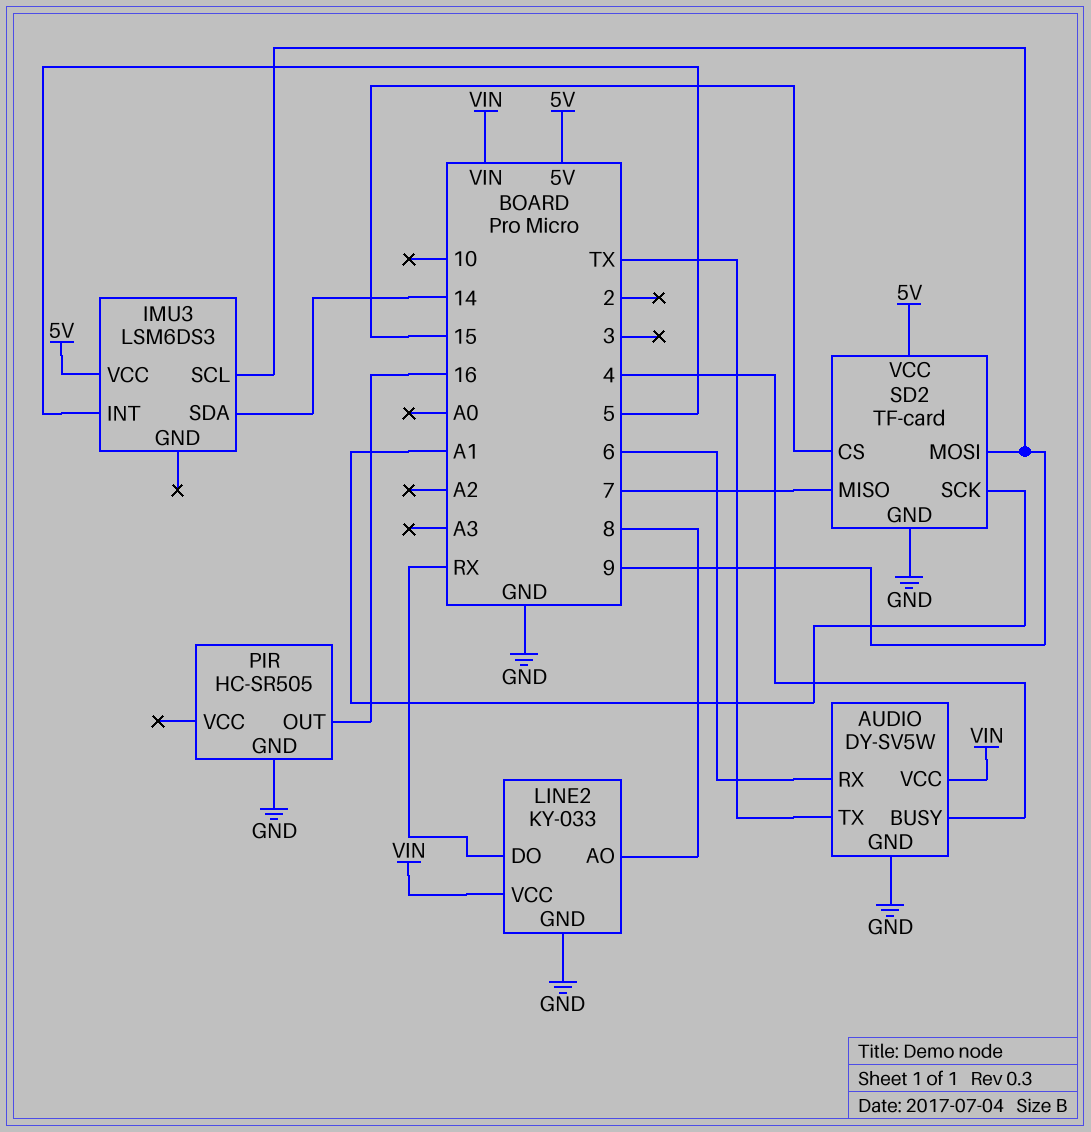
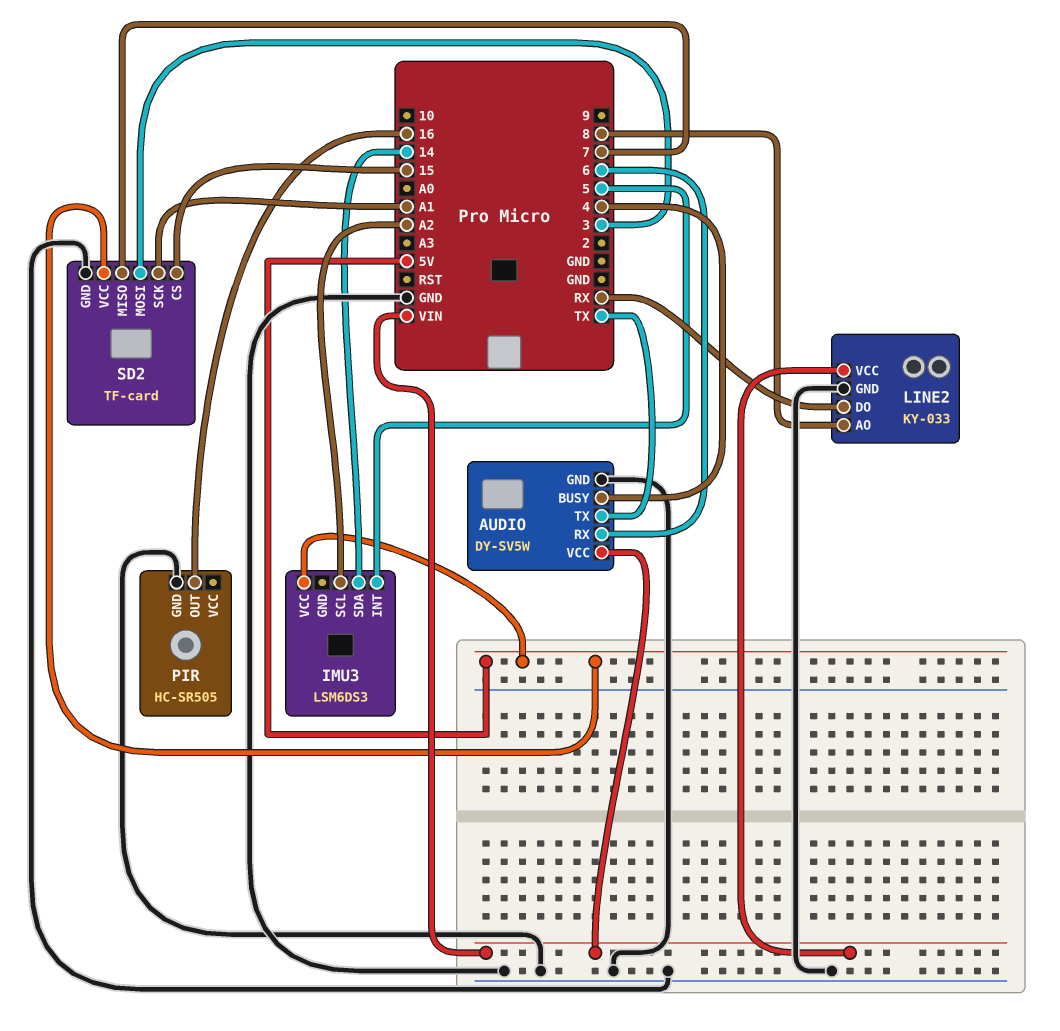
IMU3 pin SCL: 9 -> A2
SD2 pin MOSI: 9 -> 3

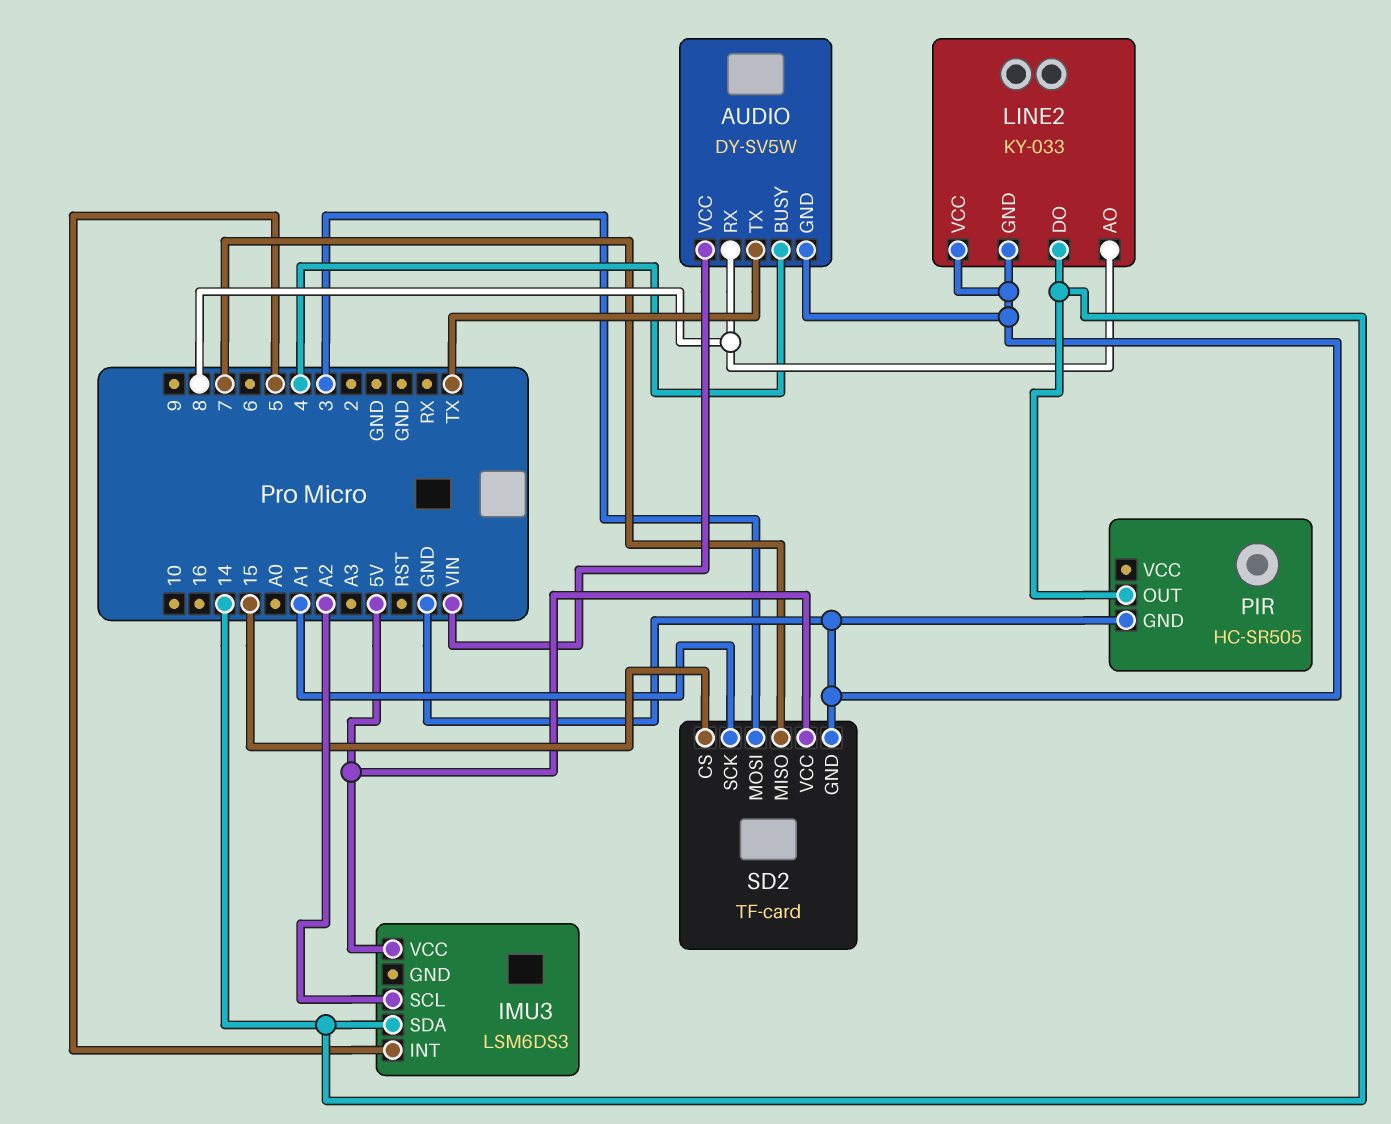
AUDIO pin RX: 6 -> 8
LINE2 pin DO: RX -> 14
LINE2 pin VCC: VIN -> GND
PIR pin OUT: 16 -> 14

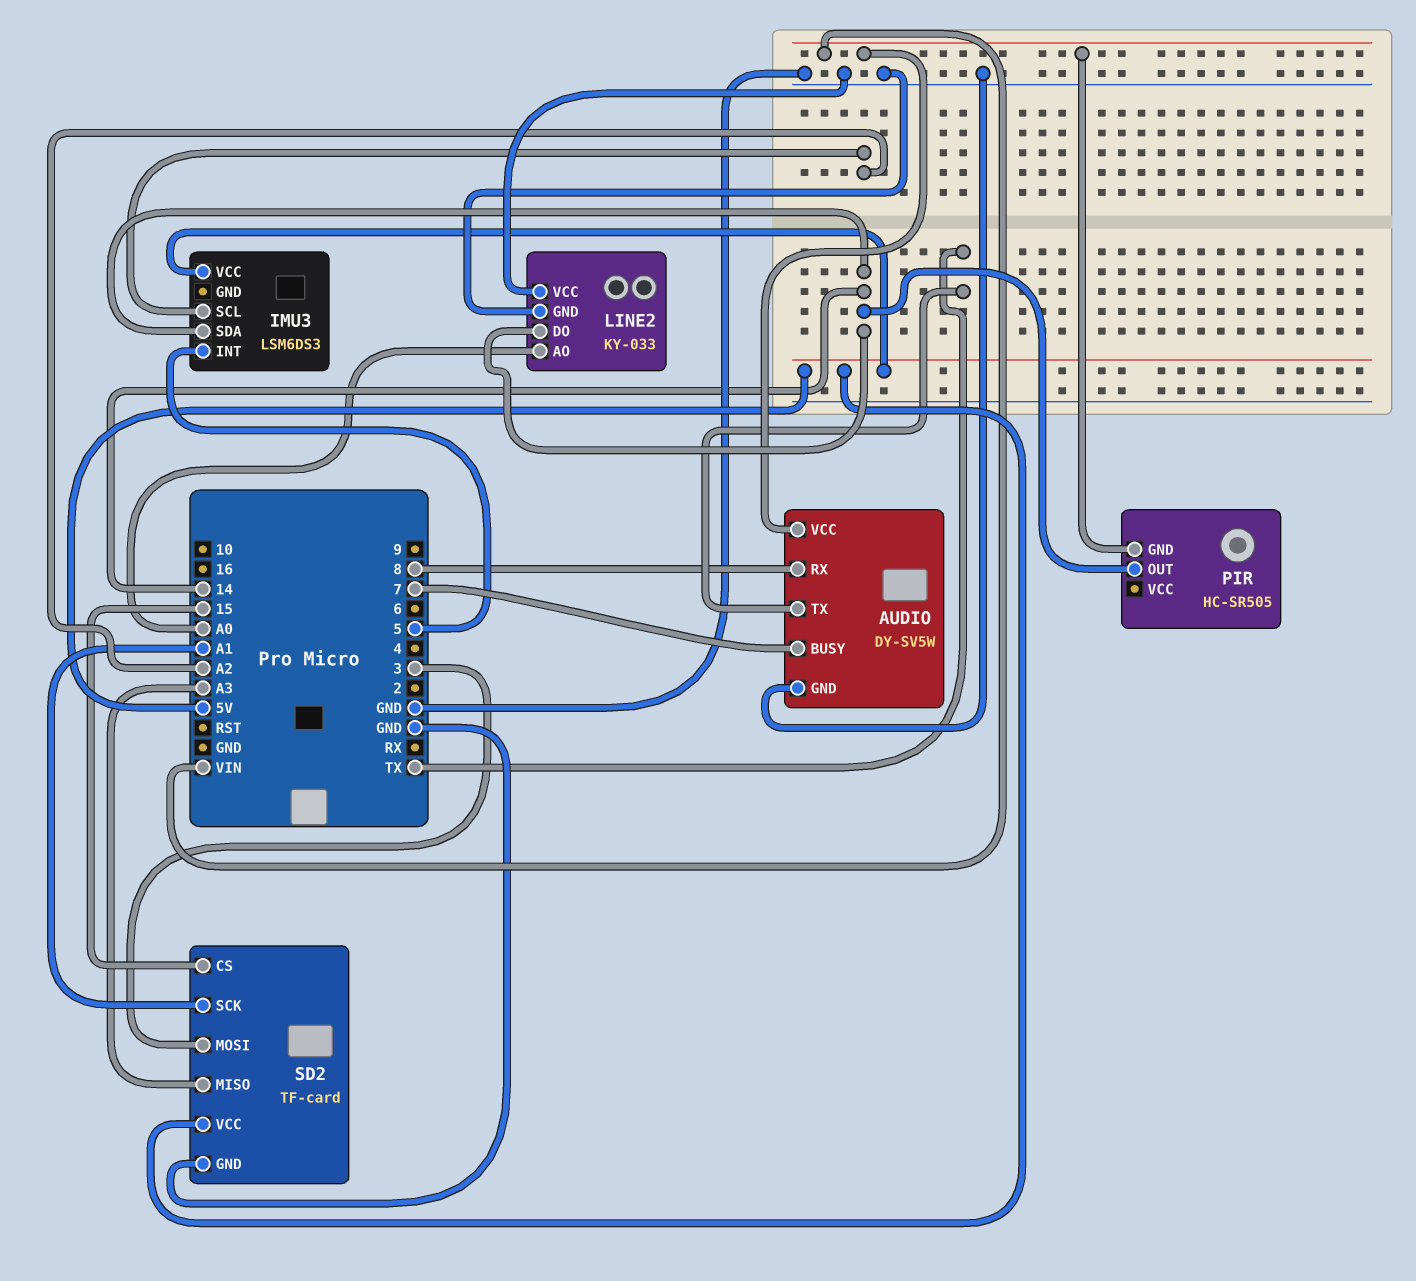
AUDIO pin BUSY: 4 -> 7
LINE2 pin AO: 8 -> A0
PIR pin GND: GND -> VIN
SD2 pin MISO: 7 -> A3

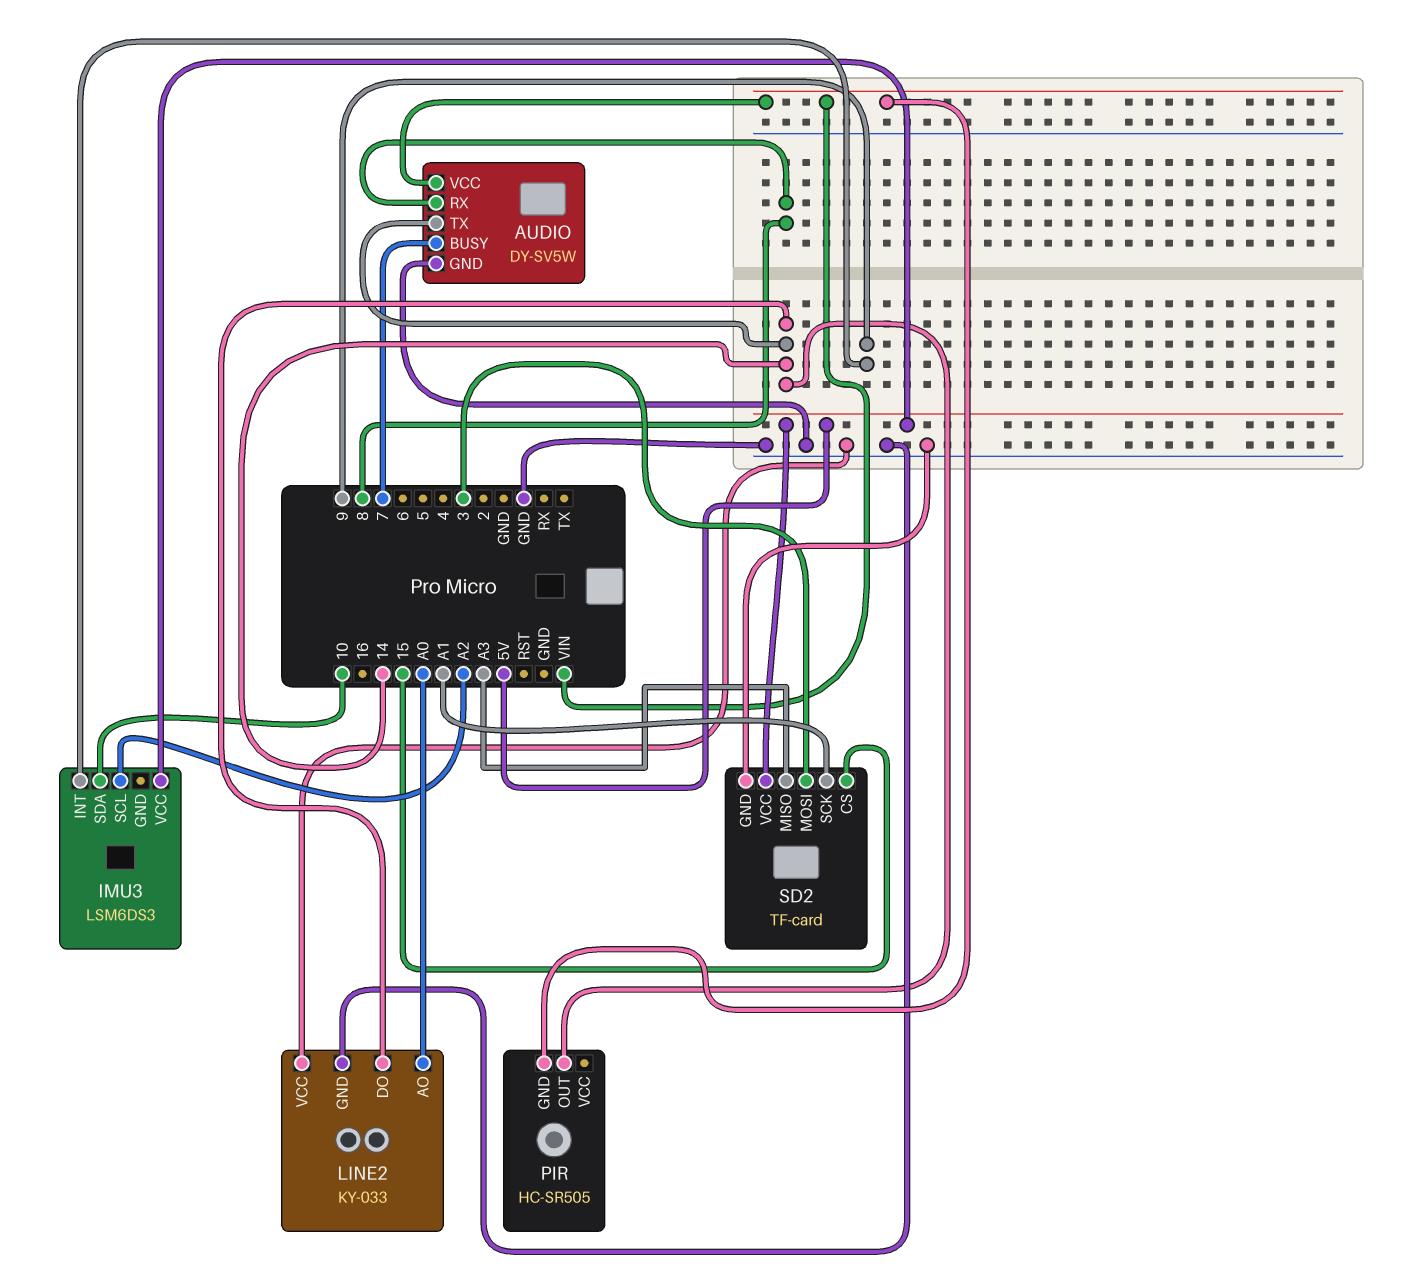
AUDIO pin TX: TX -> 14
IMU3 pin INT: 5 -> 9
IMU3 pin SDA: 14 -> 10

